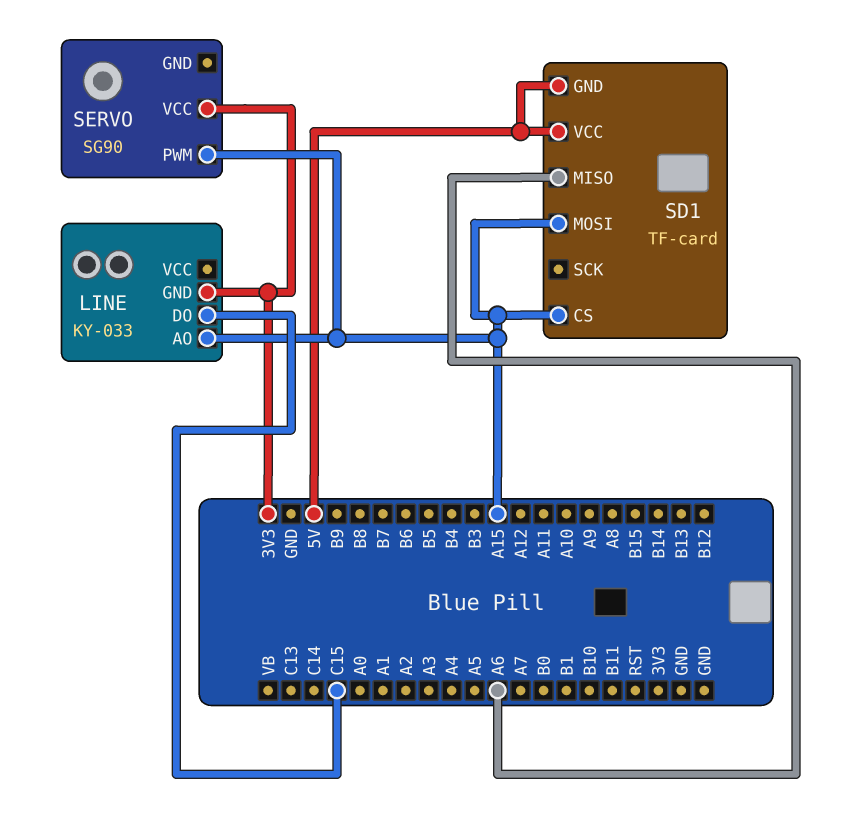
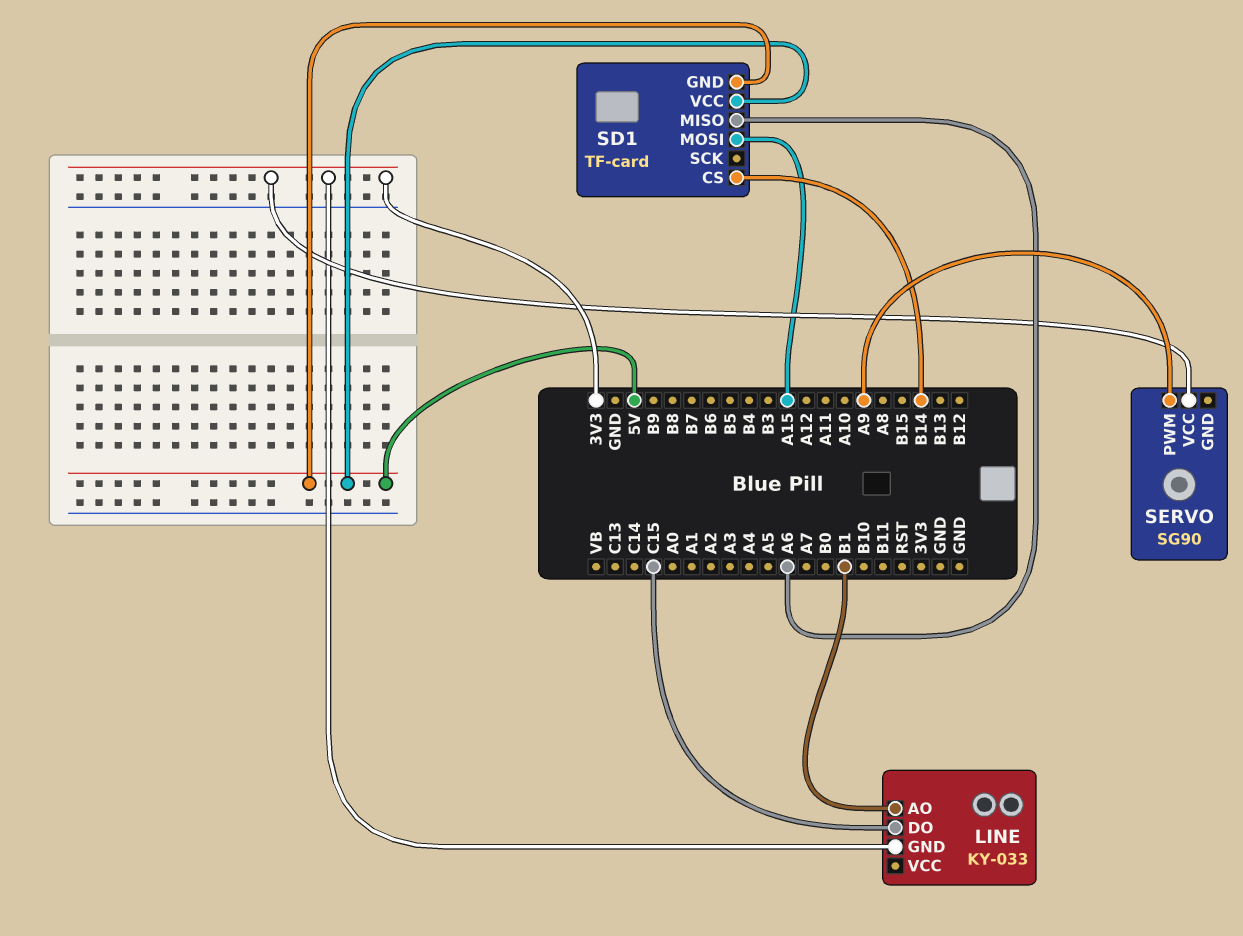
LINE pin AO: A15 -> B1
SD1 pin CS: A15 -> B14
SERVO pin PWM: A15 -> A9

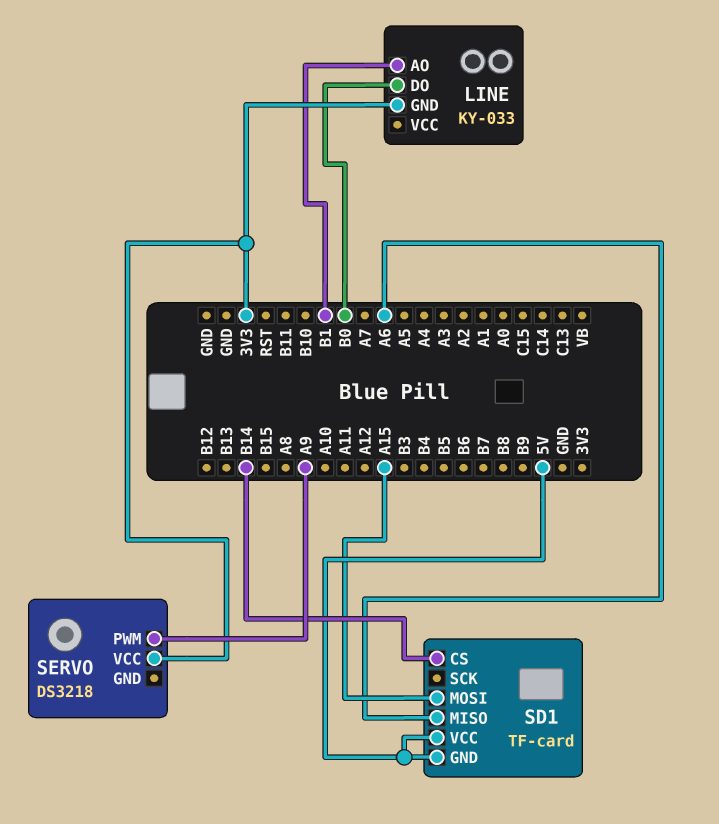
LINE pin DO: C15 -> B0
SERVO: SG90 -> DS3218

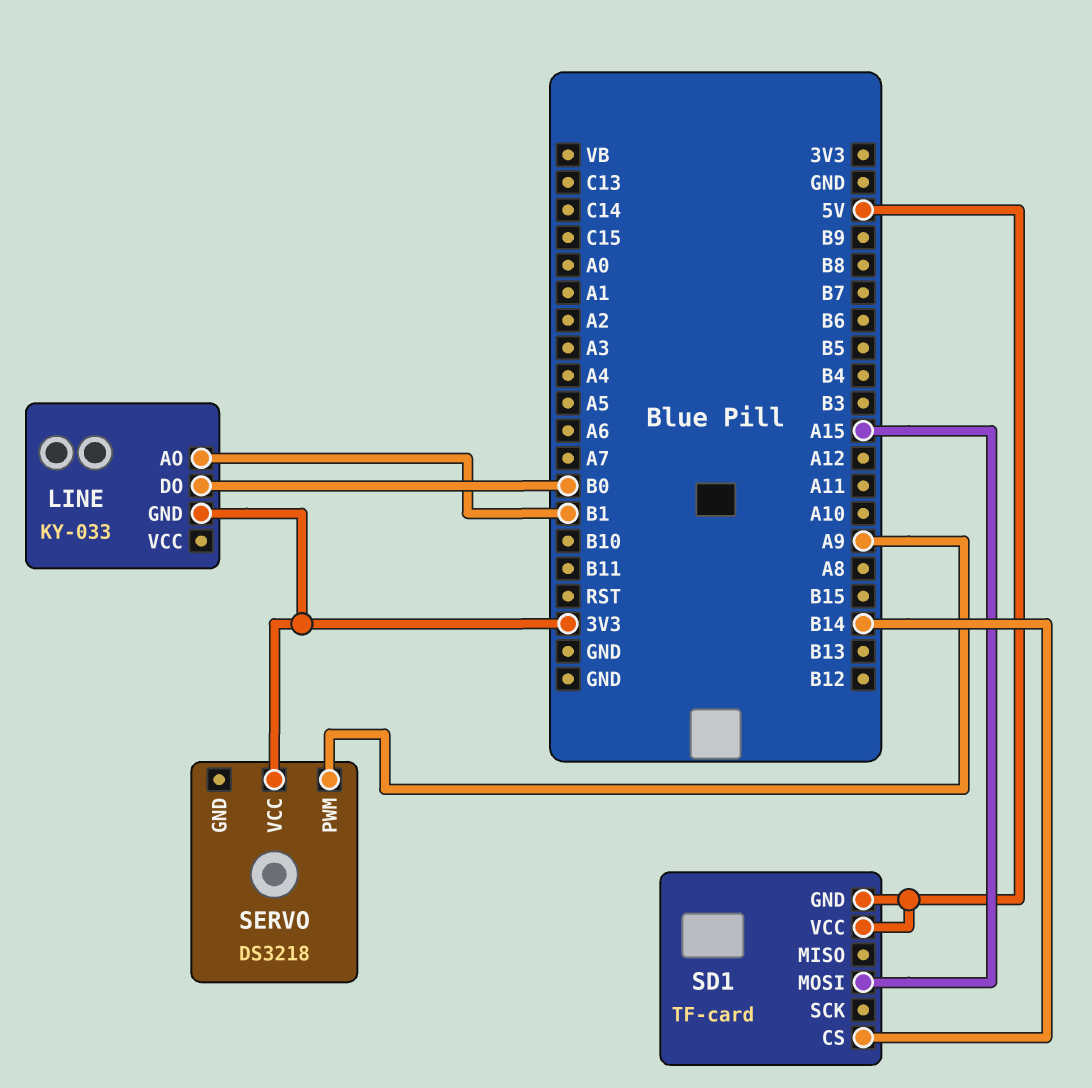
SD1 pin MISO: A6 -> none

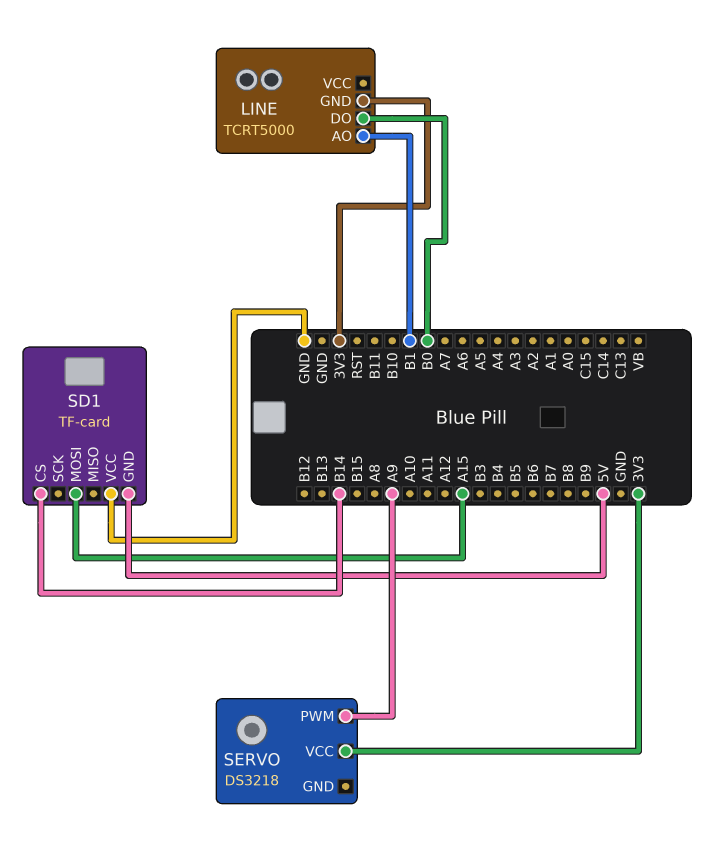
LINE: KY-033 -> TCRT5000
SD1 pin VCC: 5V -> GND

